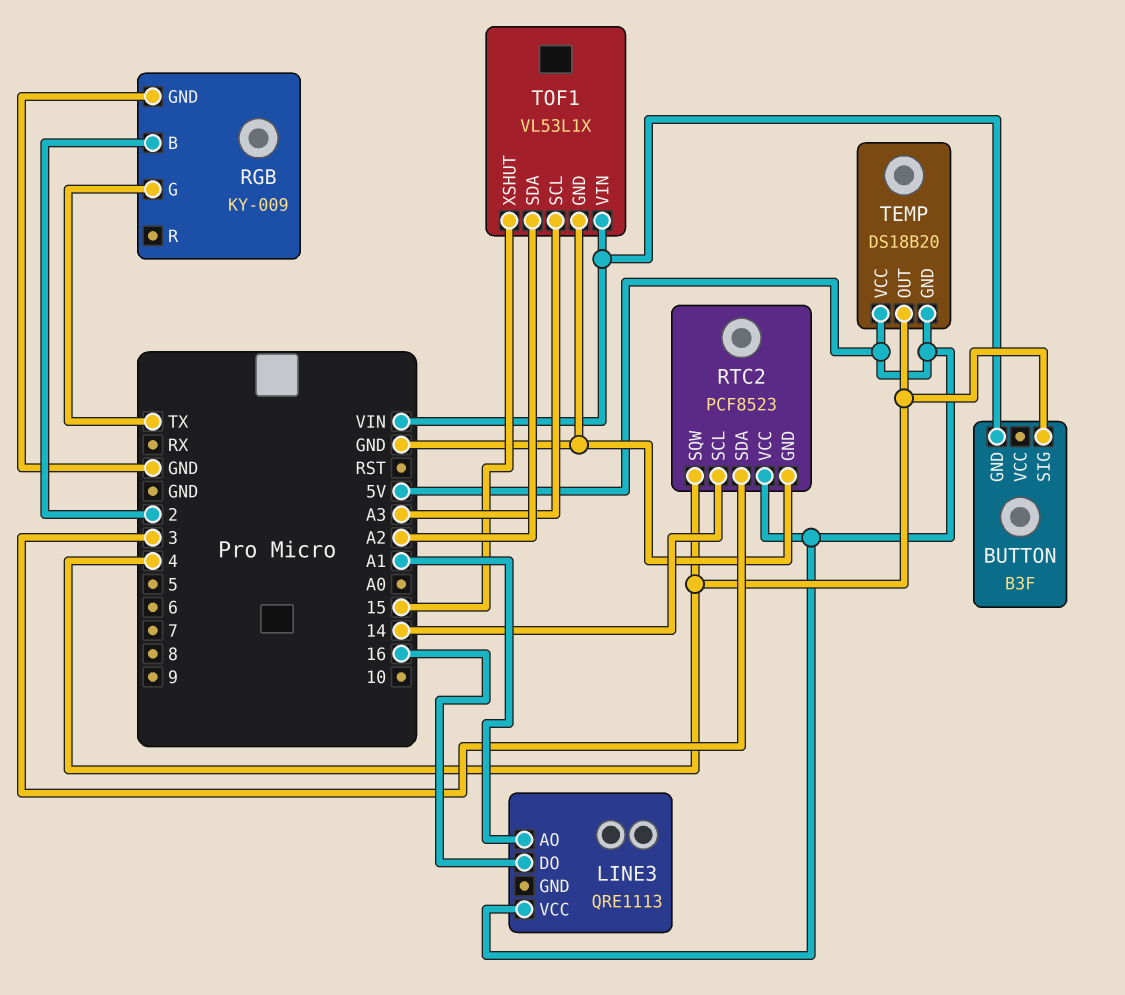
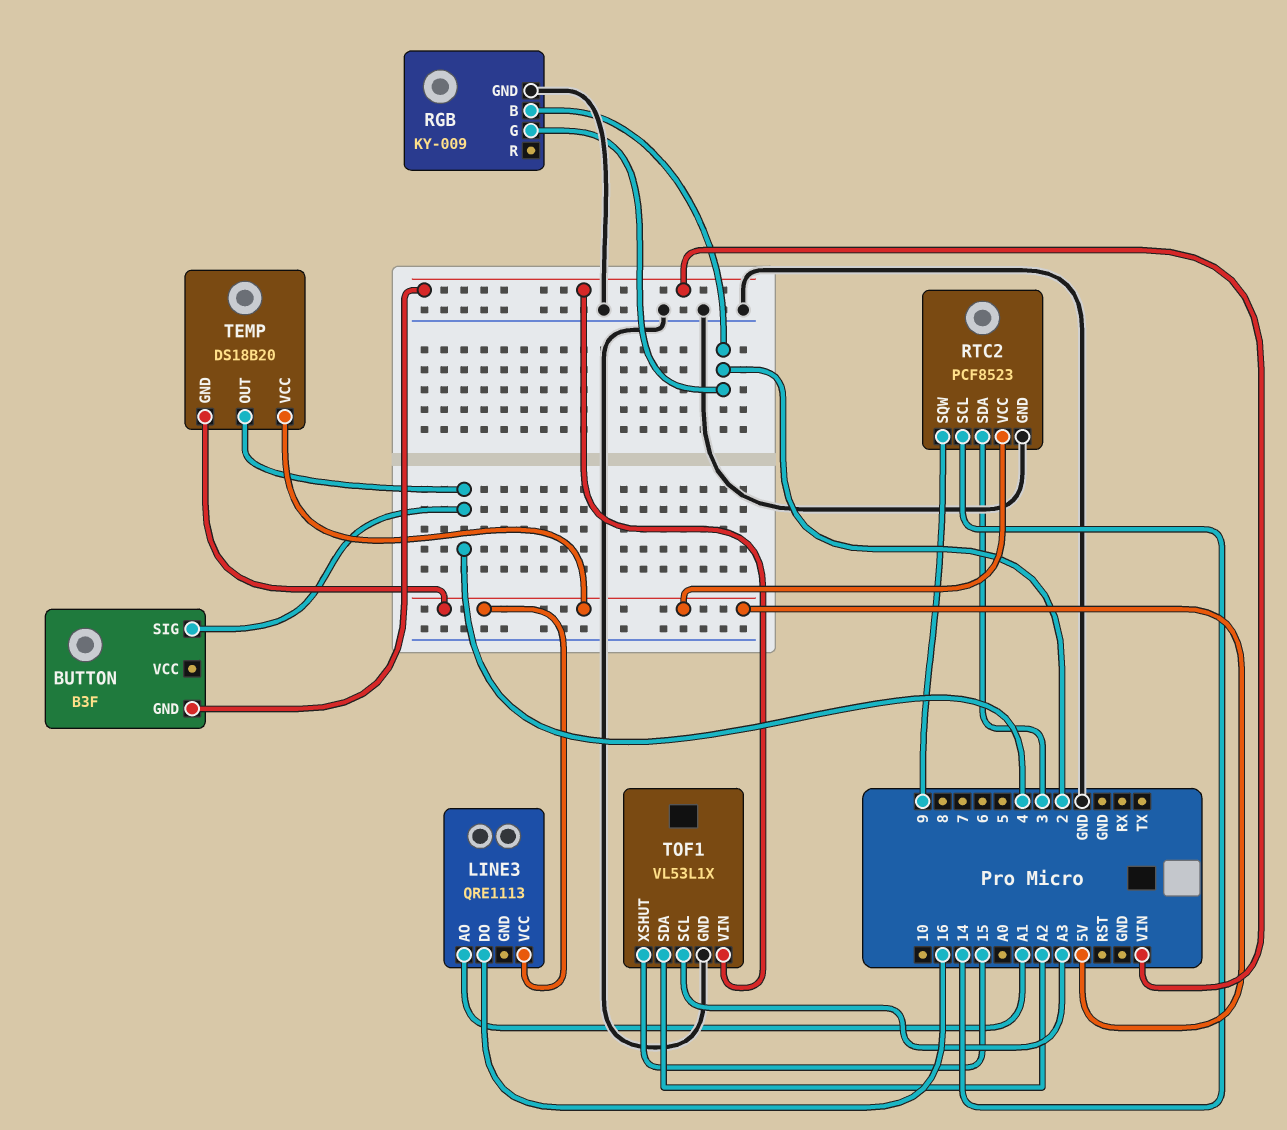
RGB pin G: TX -> 2
RTC2 pin SQW: 4 -> 9

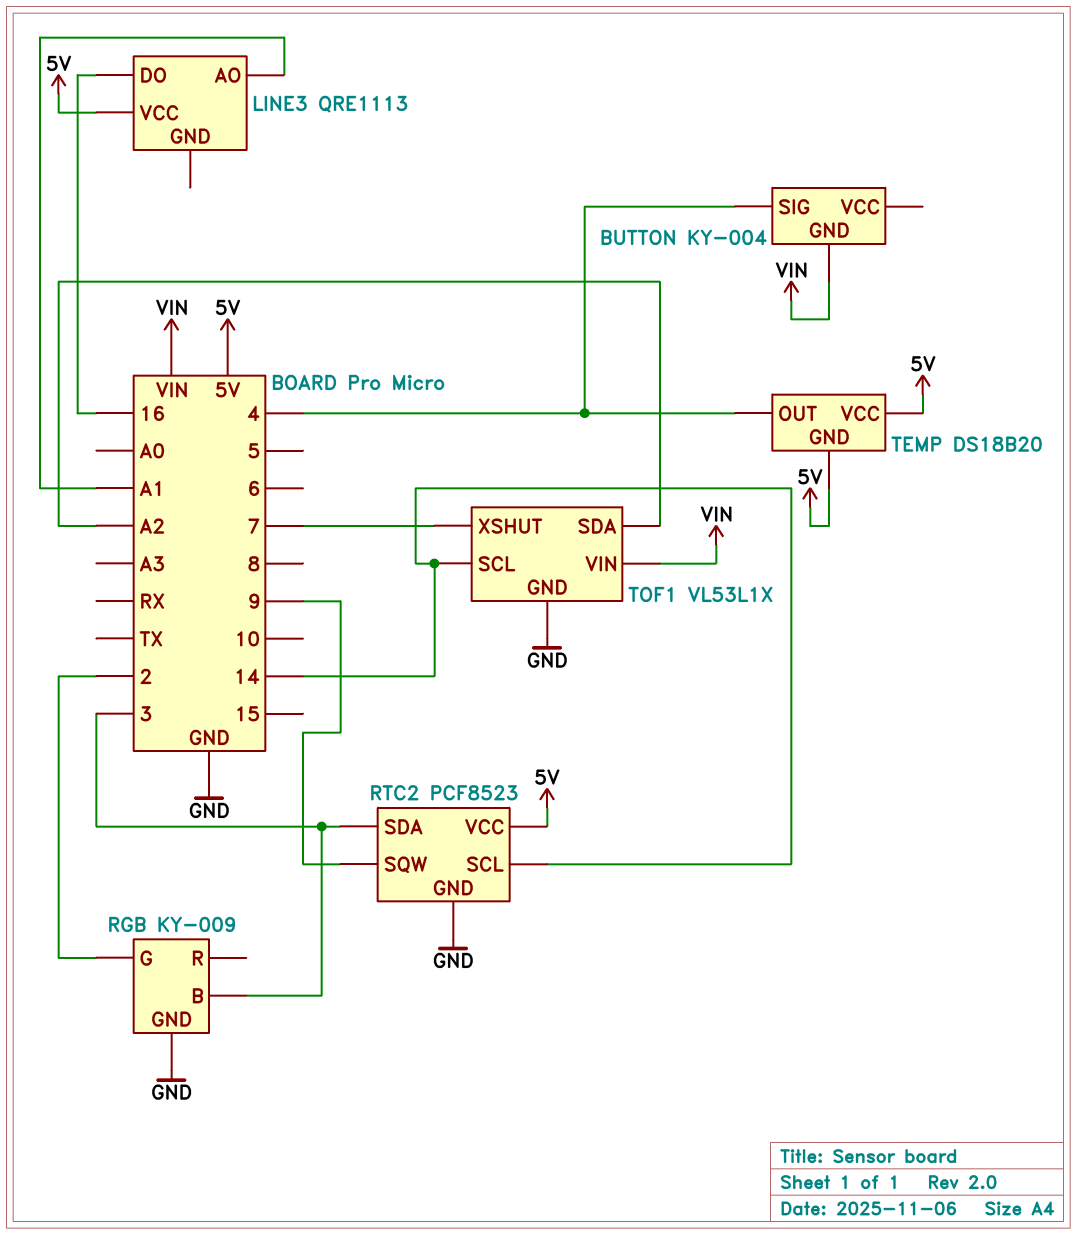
BUTTON: B3F -> KY-004
RGB pin B: 2 -> 3
TOF1 pin SCL: A3 -> 14
TOF1 pin XSHUT: 15 -> 7

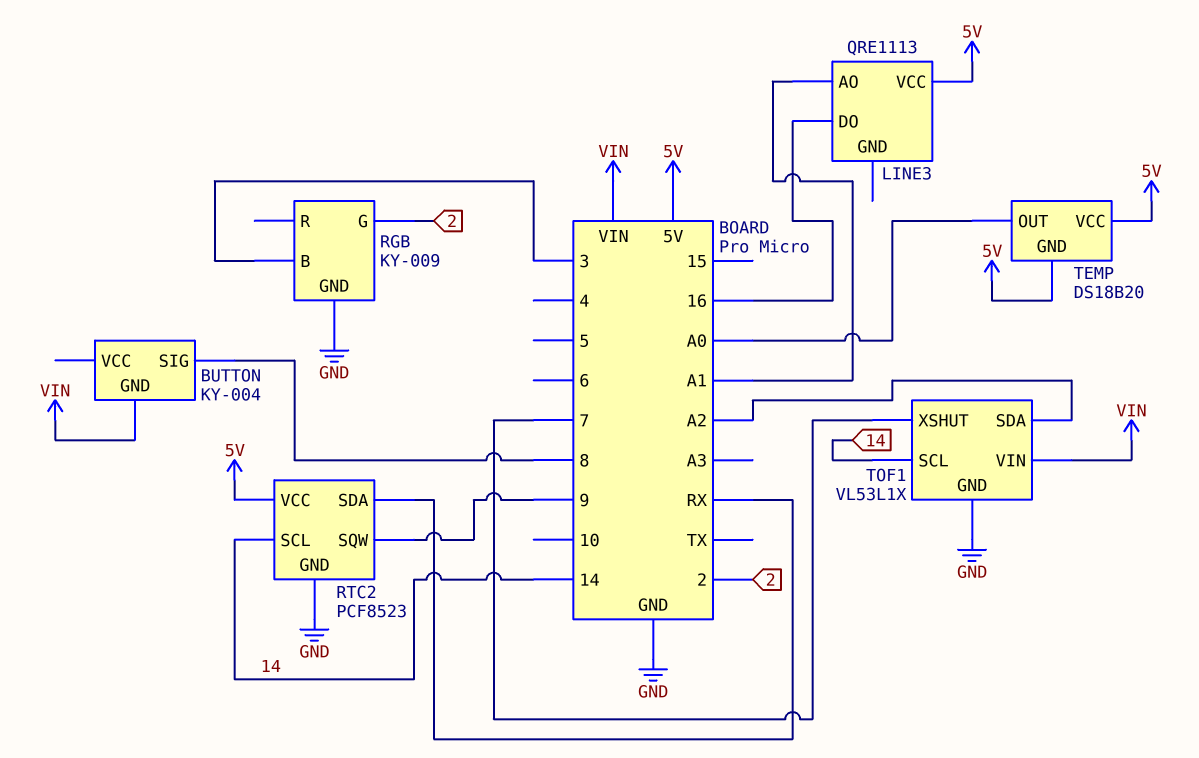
BUTTON pin SIG: 4 -> 8
RTC2 pin SDA: 3 -> RX
TEMP pin OUT: 4 -> A0

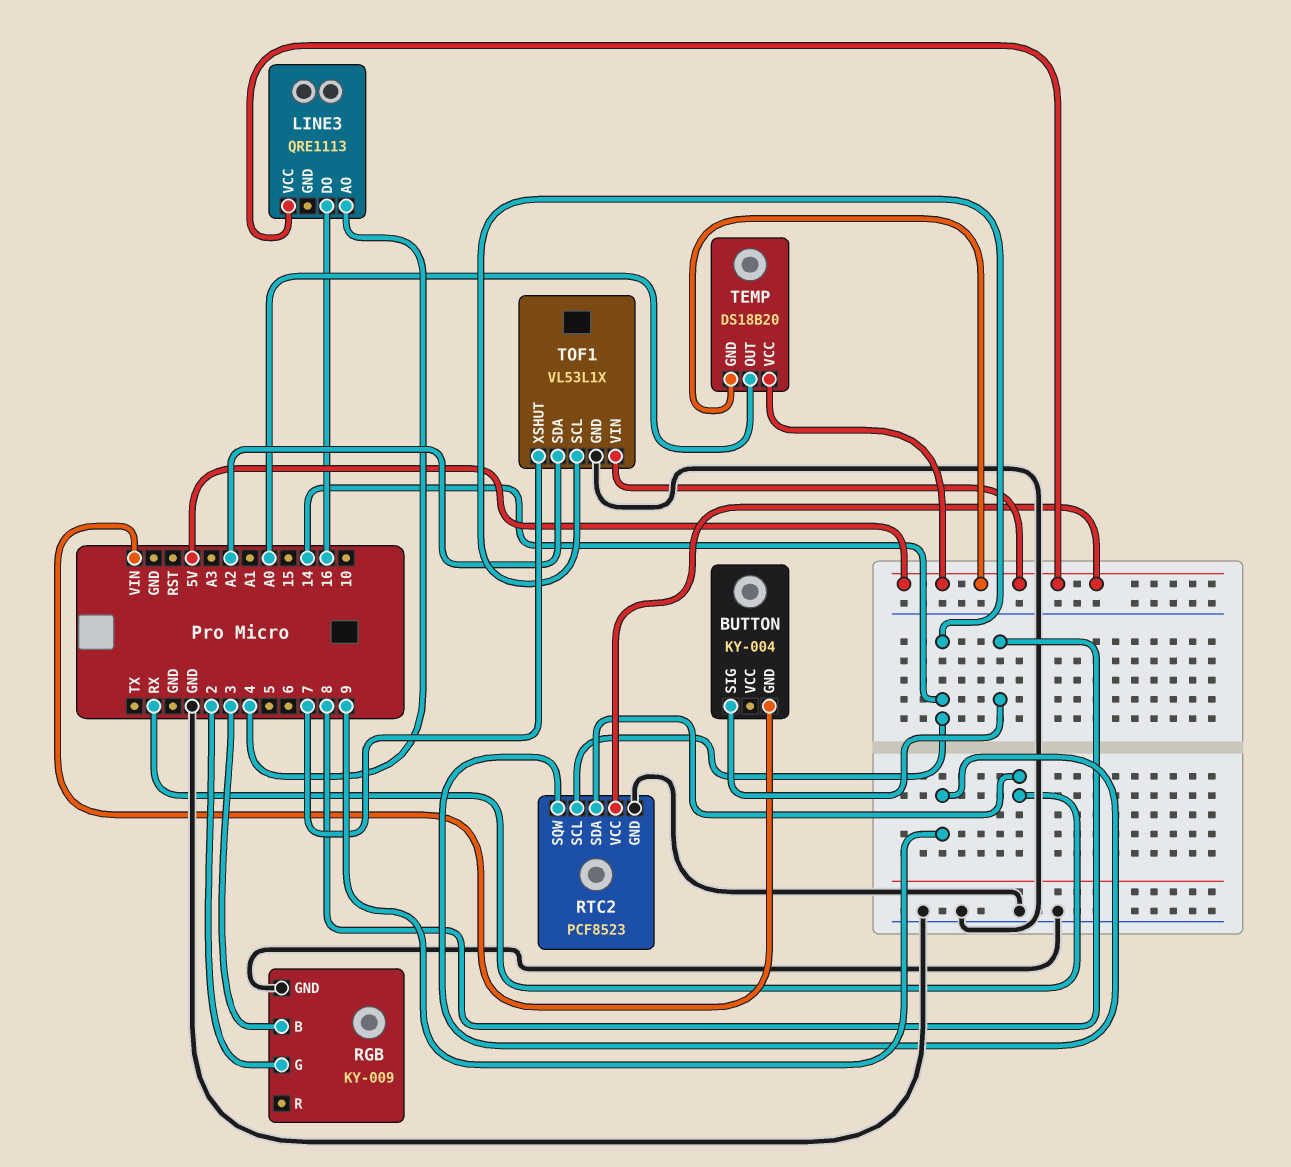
LINE3 pin AO: A1 -> 4
TOF1 pin VIN: VIN -> 5V

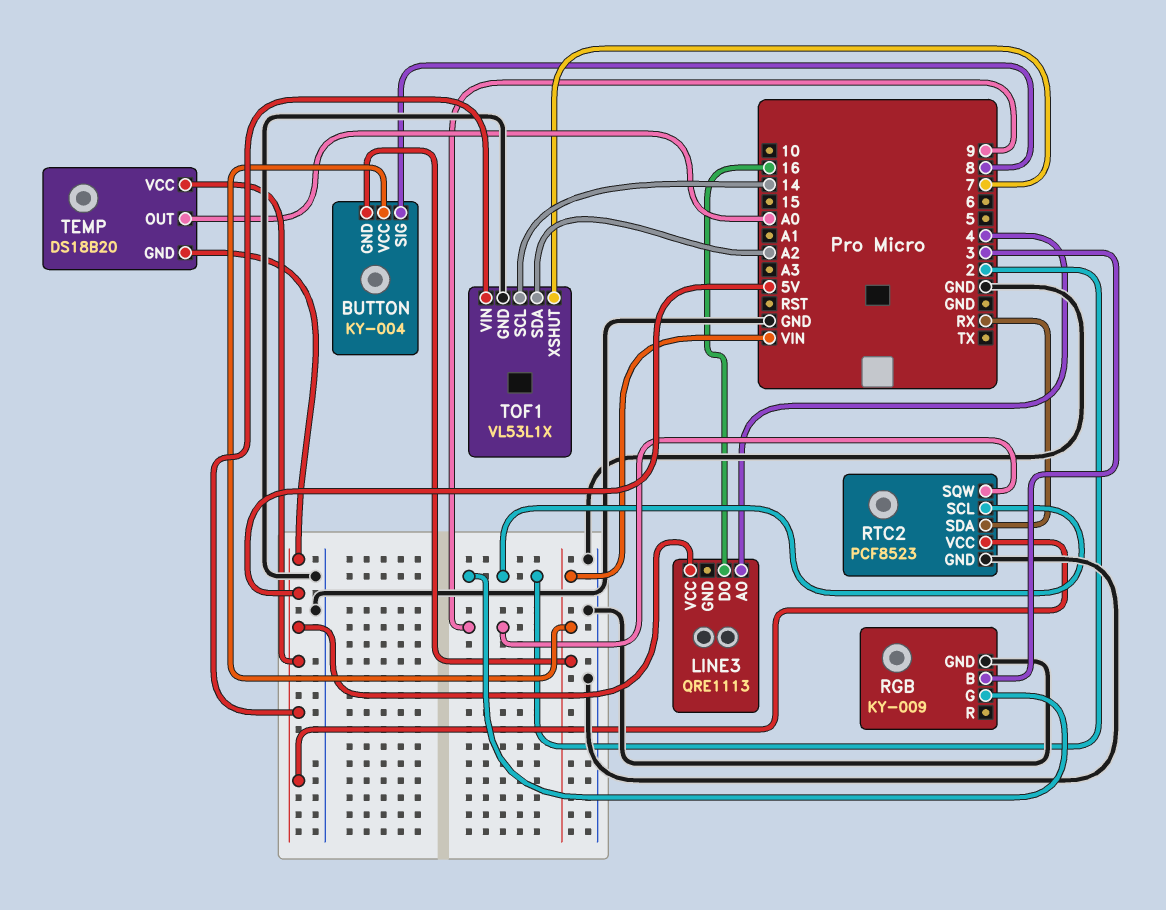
BUTTON pin VCC: none -> VIN
RTC2 pin SCL: 14 -> 2

